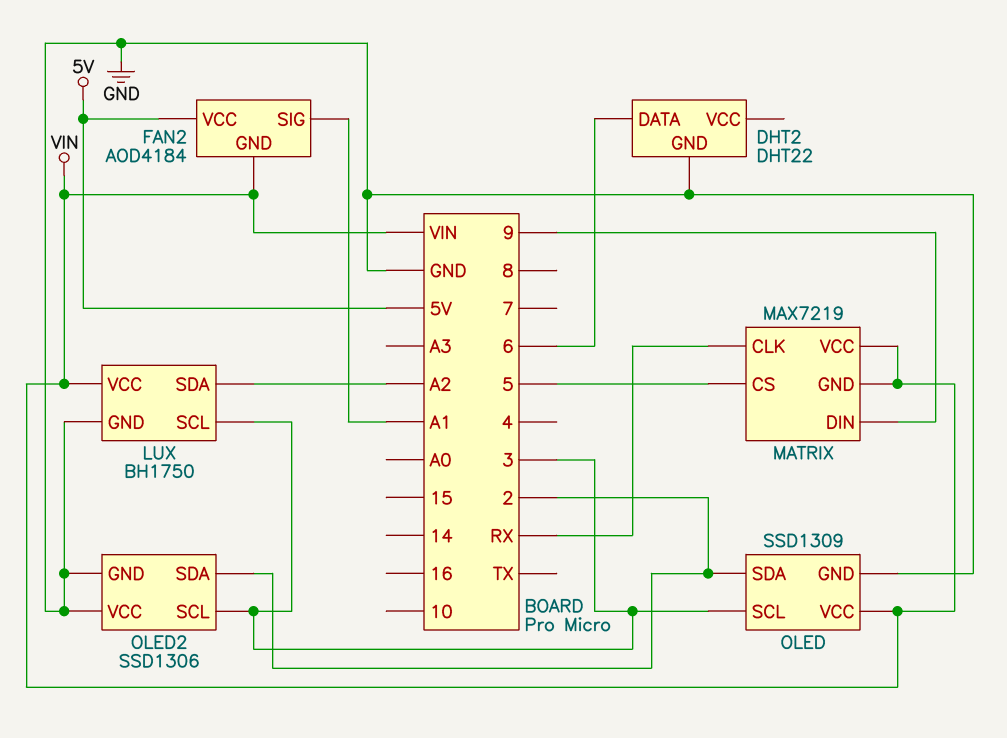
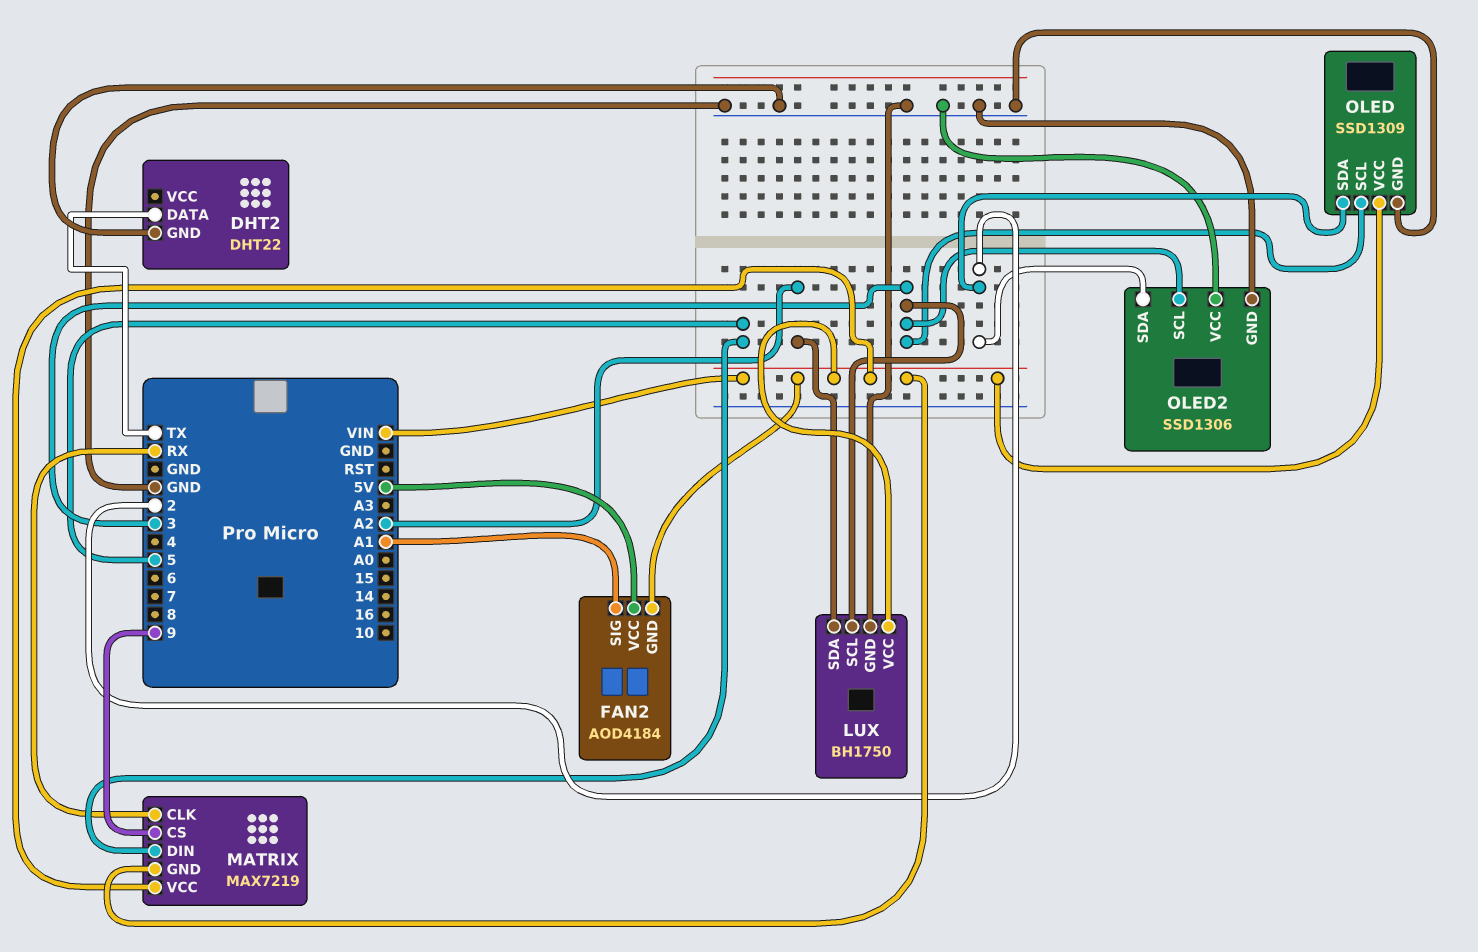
DHT2 pin DATA: 6 -> TX
MATRIX pin CS: 5 -> 9
MATRIX pin DIN: 9 -> 5

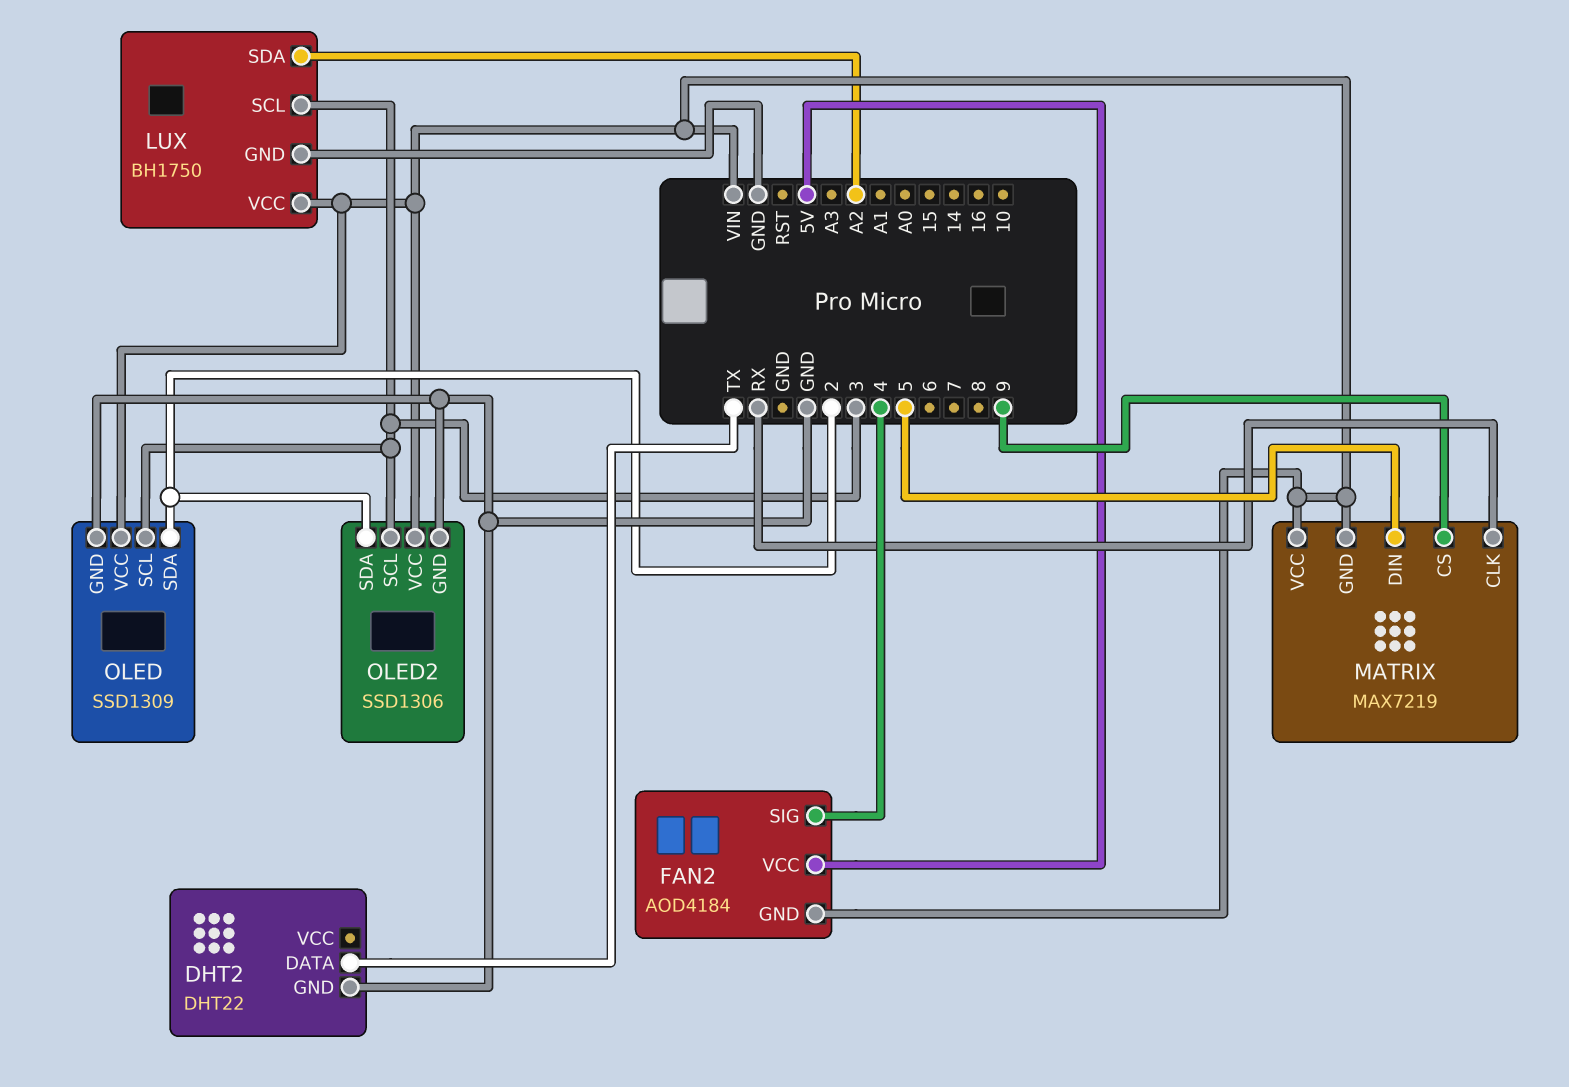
FAN2 pin SIG: A1 -> 4
OLED2 pin VCC: GND -> VIN

